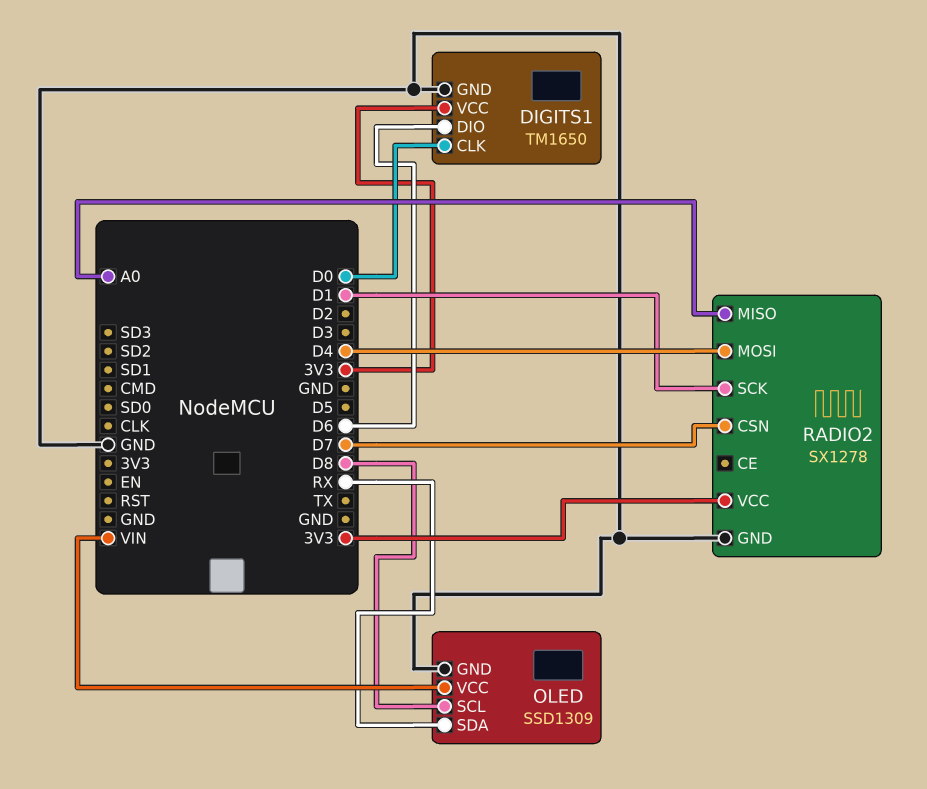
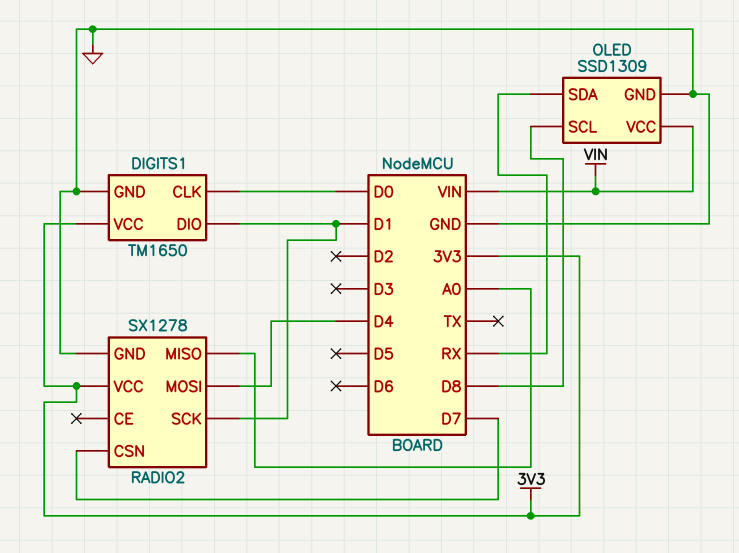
DIGITS1 pin DIO: D6 -> D1

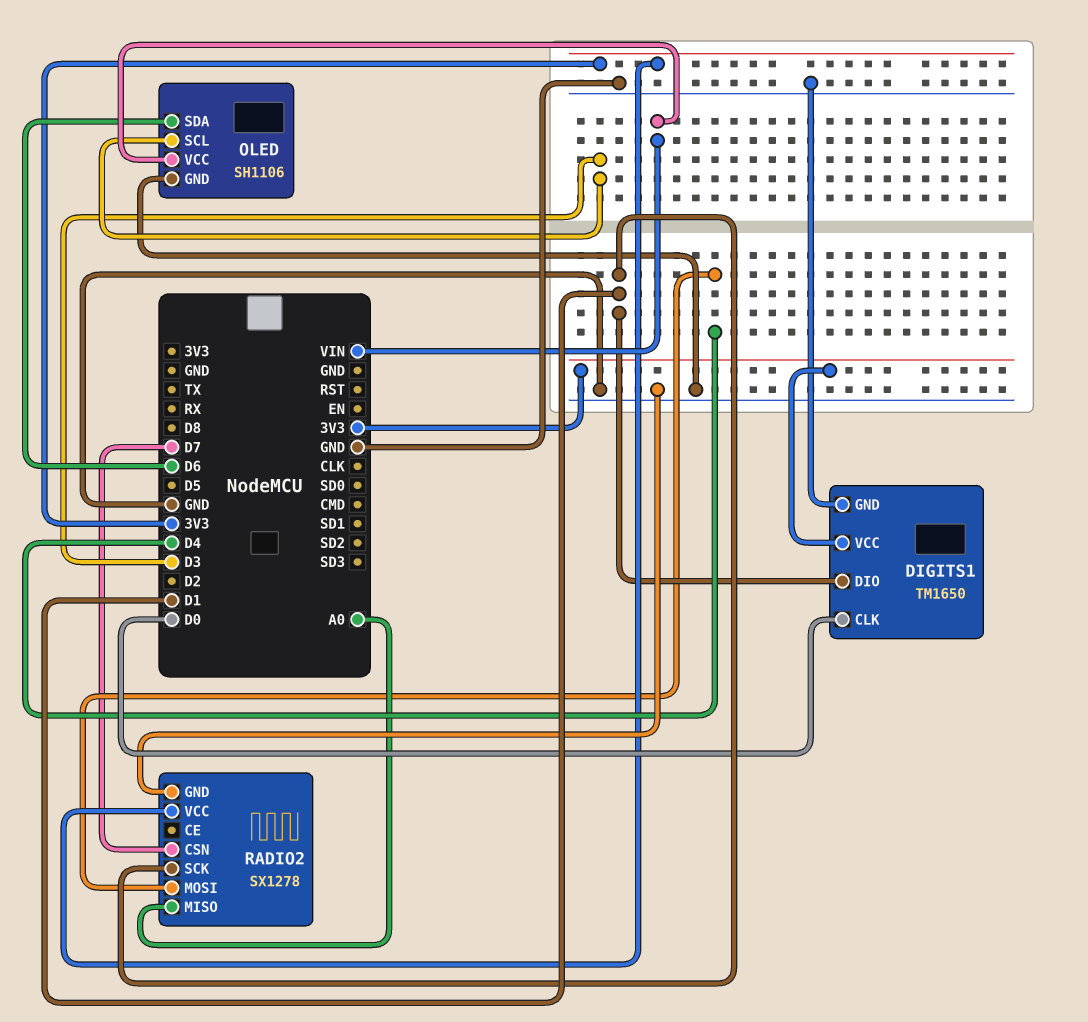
OLED: SSD1309 -> SH1106
OLED pin SCL: D8 -> D3
OLED pin SDA: RX -> D6

